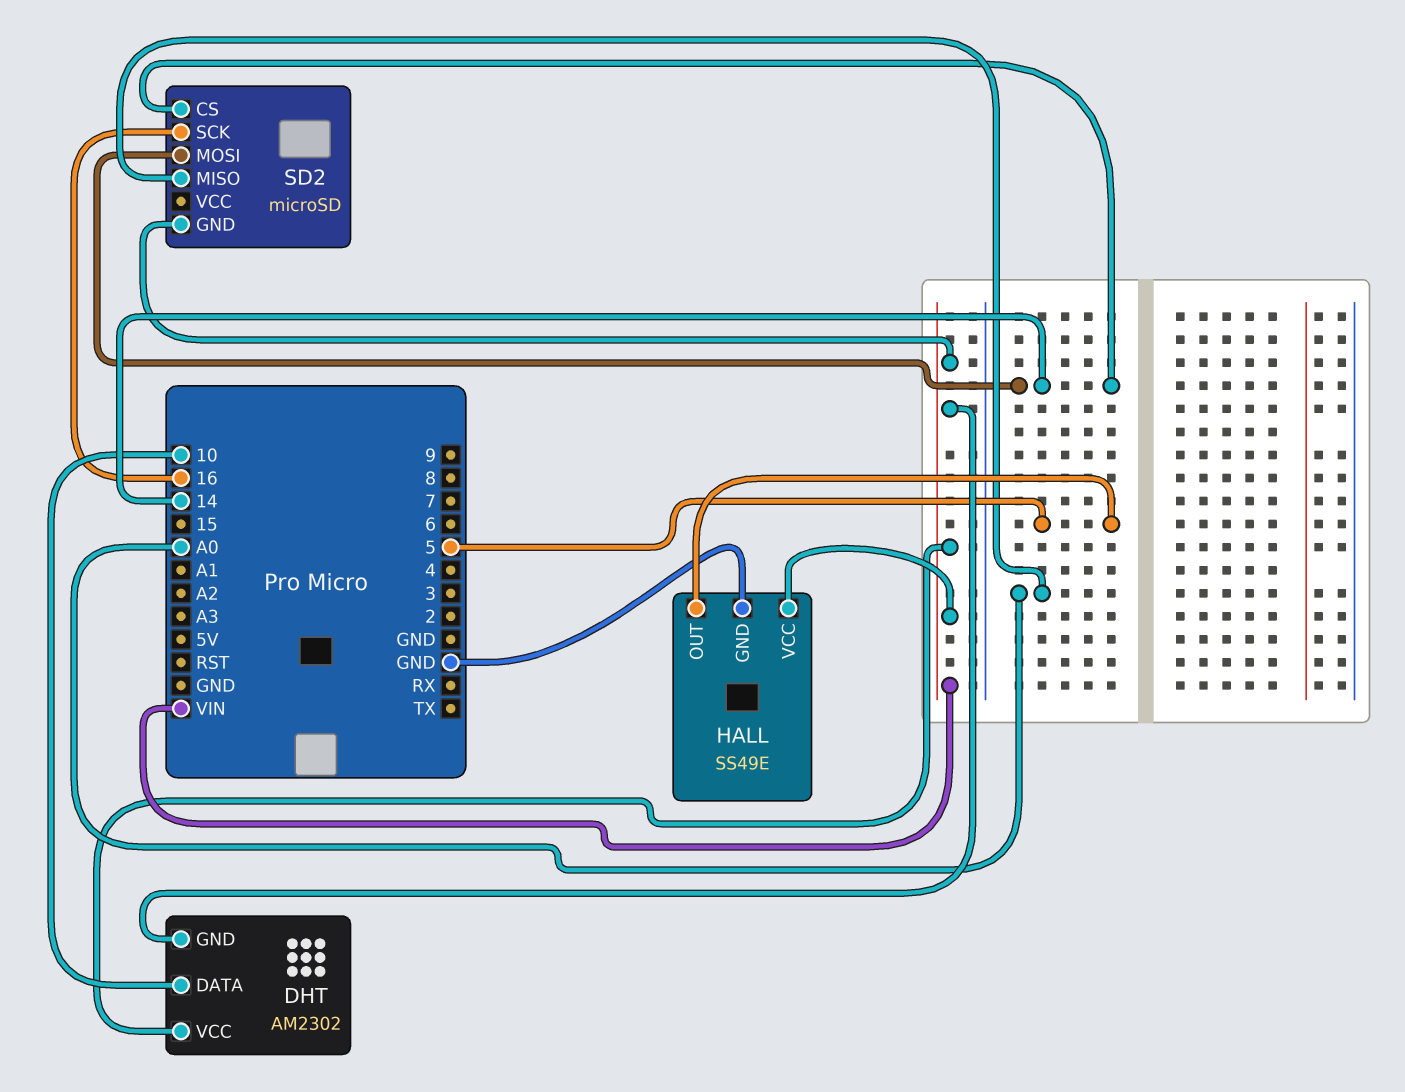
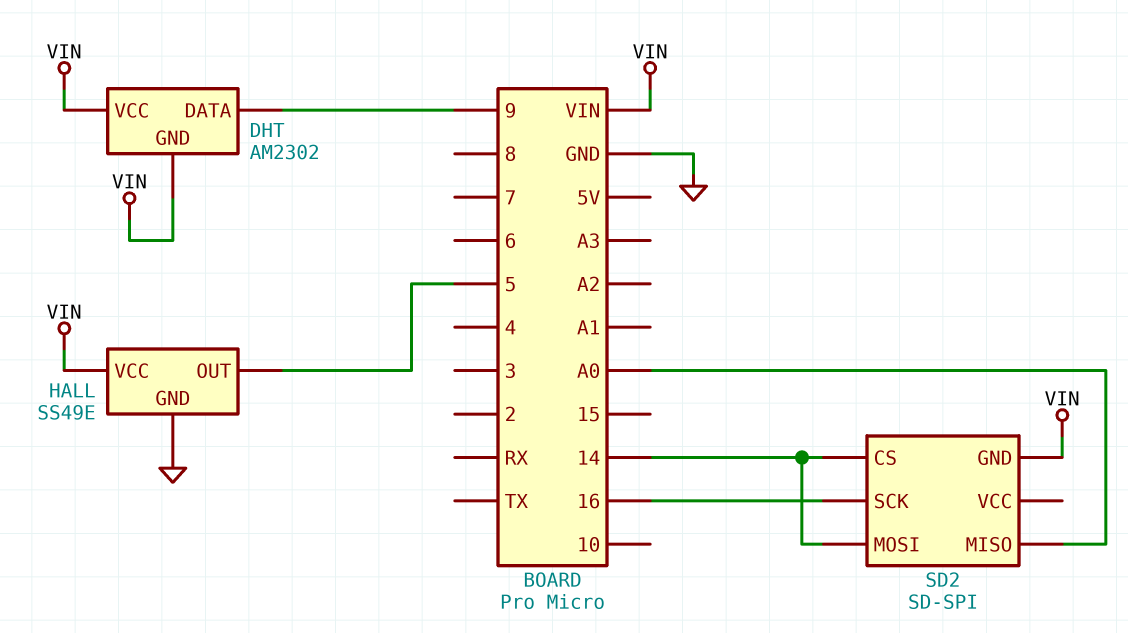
DHT pin DATA: 10 -> 9
SD2: microSD -> SD-SPI

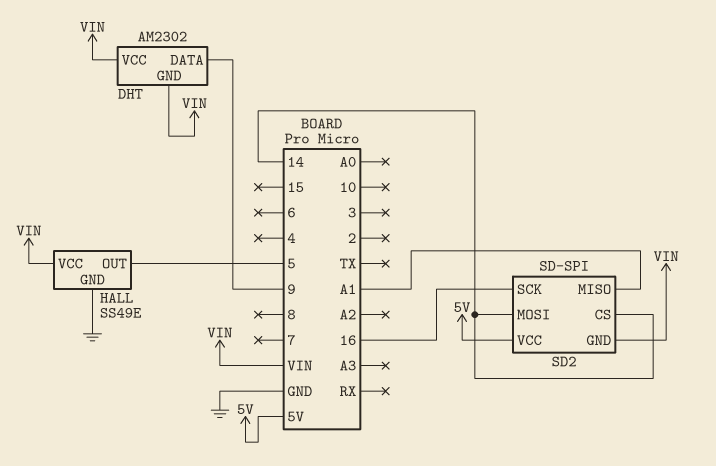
SD2 pin MISO: A0 -> A1
SD2 pin VCC: none -> 5V

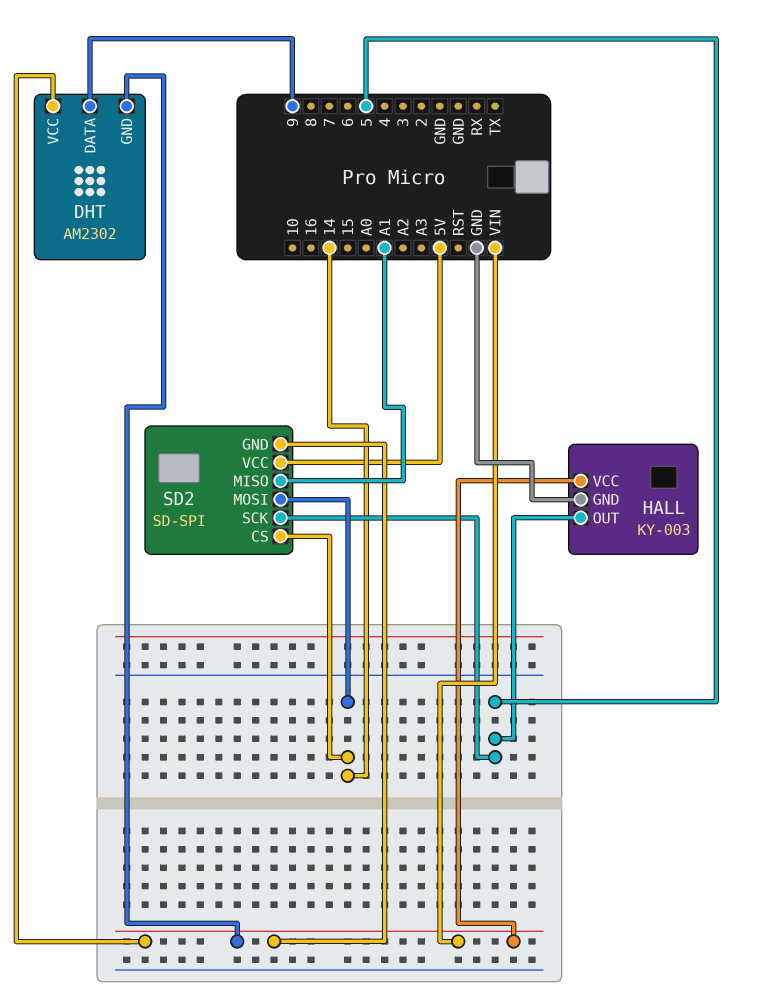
HALL: SS49E -> KY-003
SD2 pin SCK: 16 -> 5

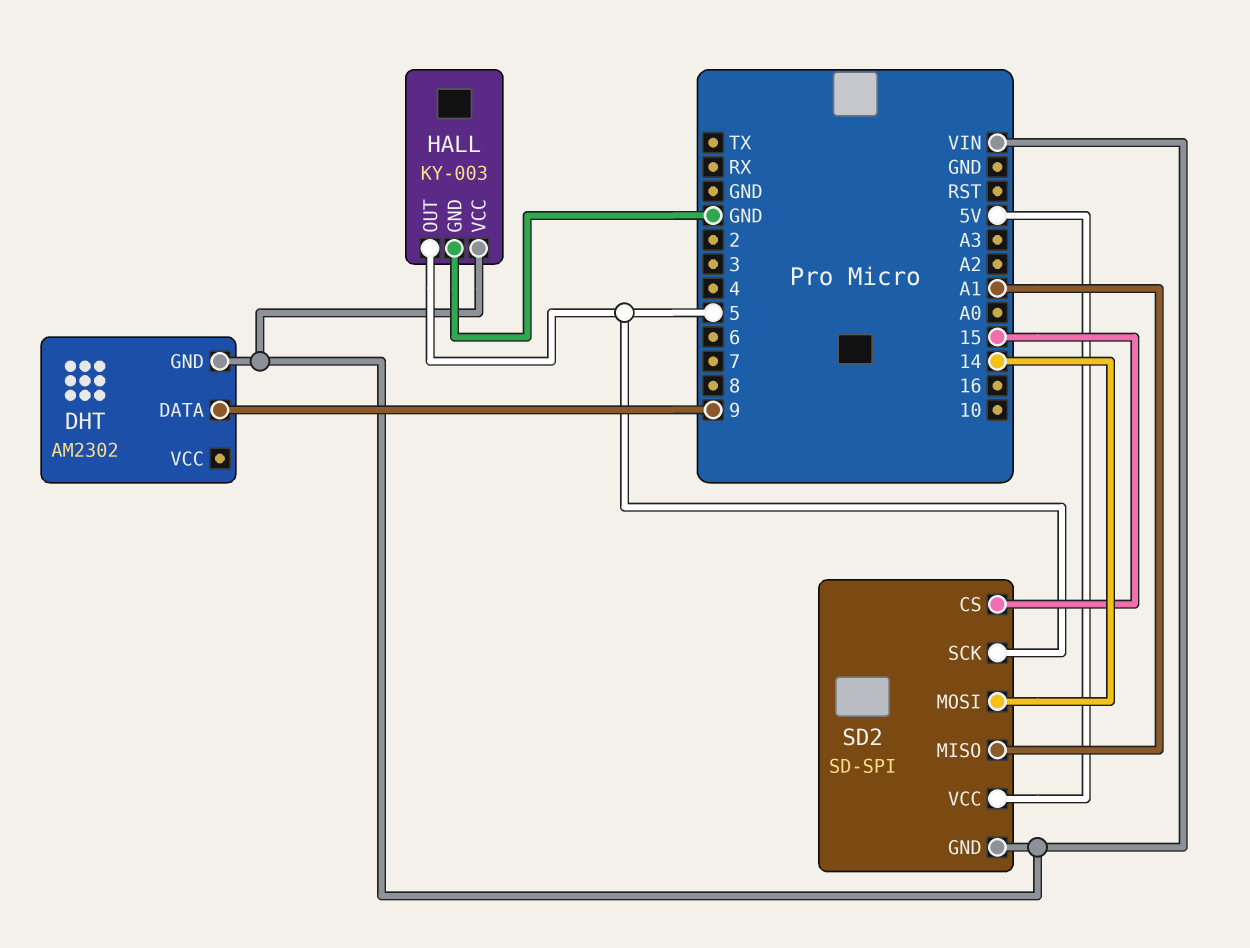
DHT pin VCC: VIN -> none
SD2 pin CS: 14 -> 15

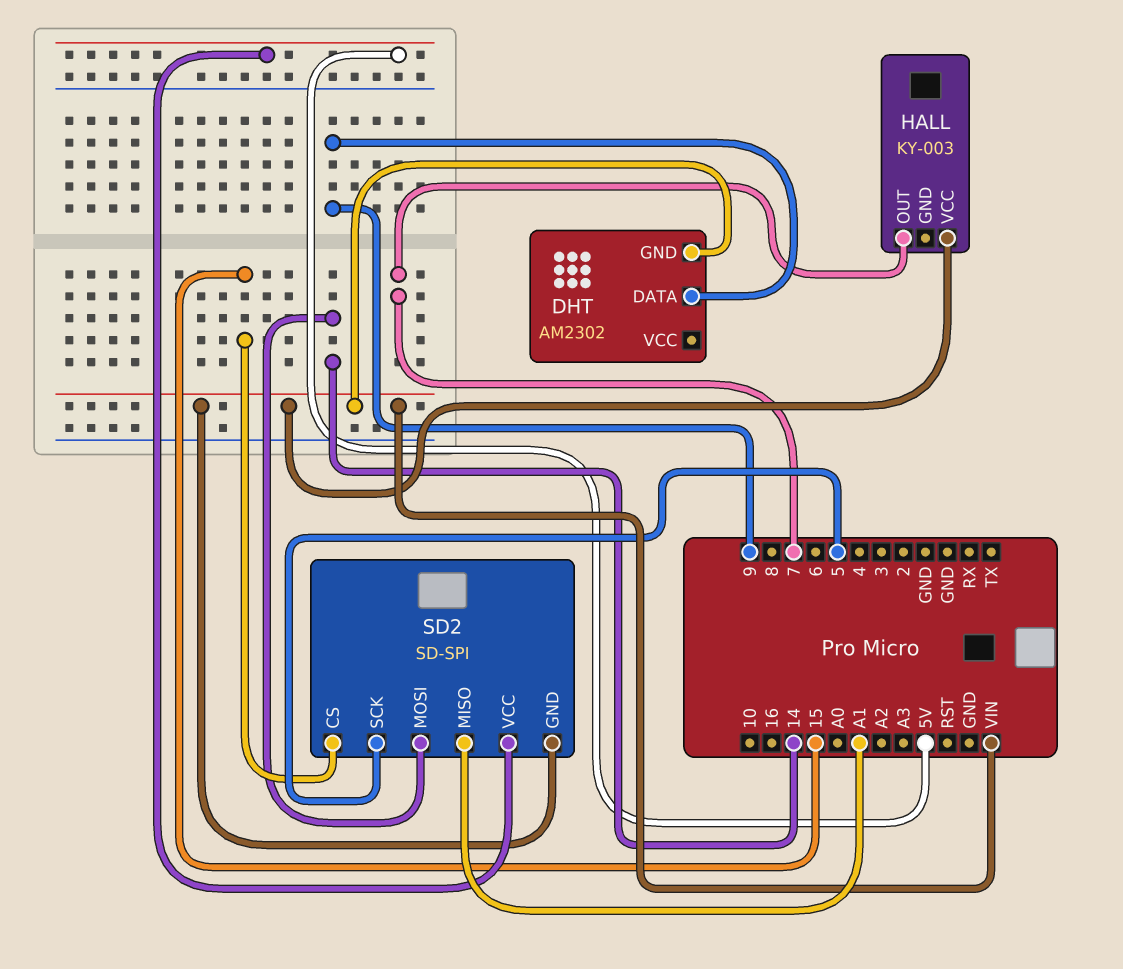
HALL pin GND: GND -> none
HALL pin OUT: 5 -> 7

